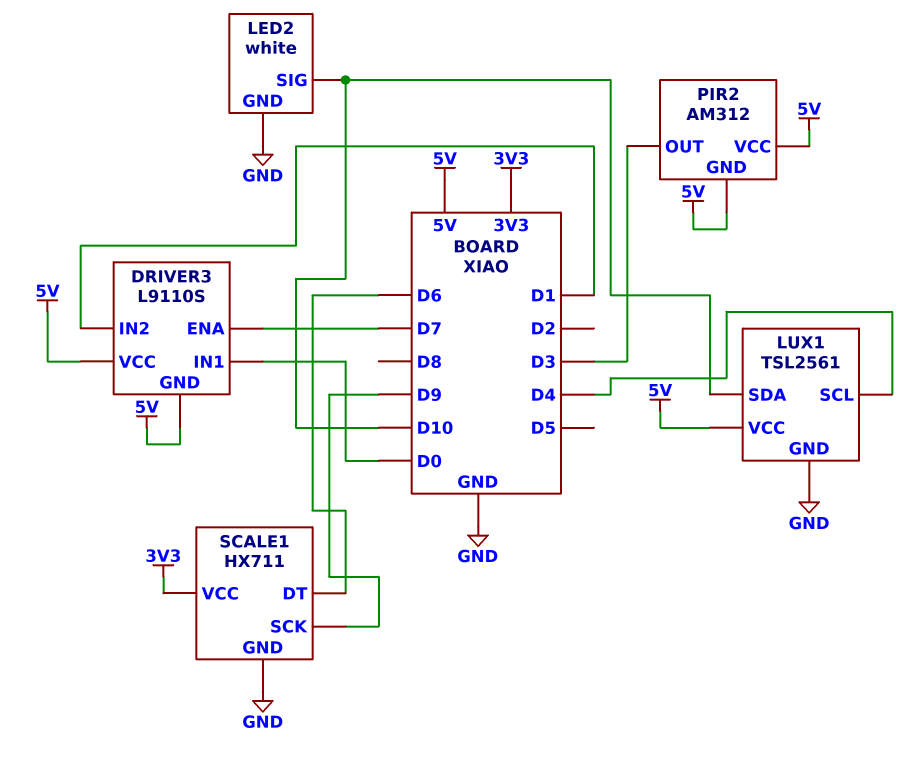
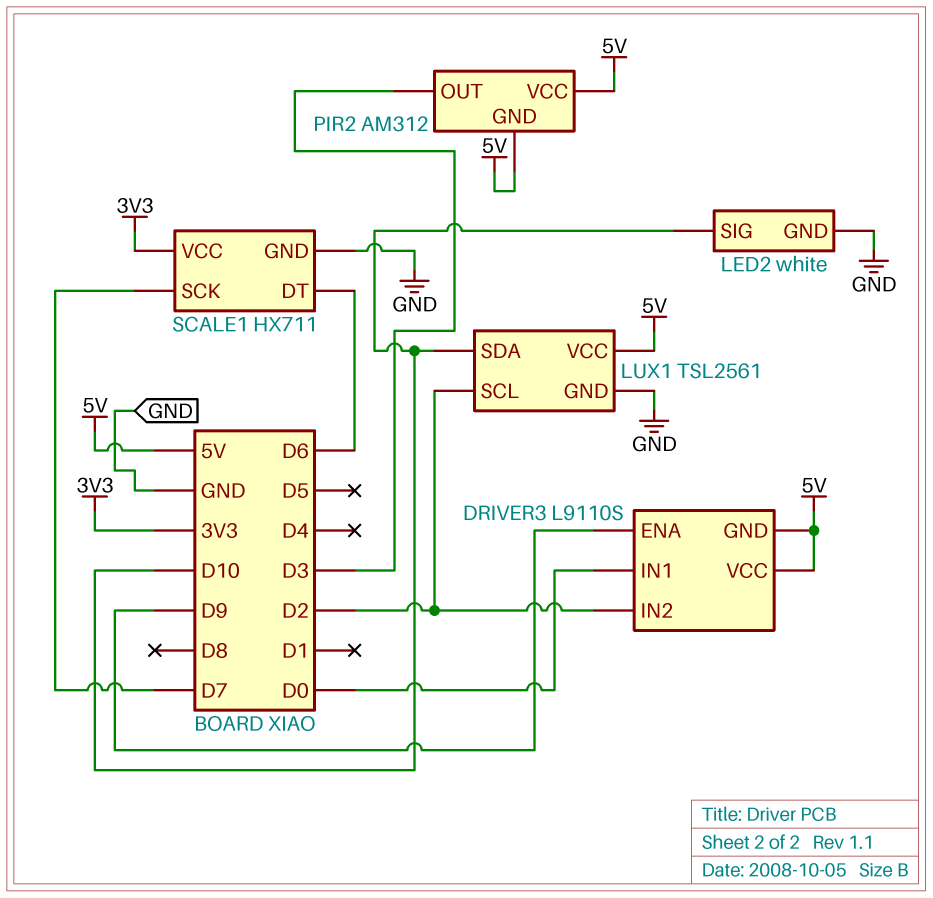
DRIVER3 pin ENA: D7 -> D9
DRIVER3 pin IN2: D1 -> D2
LUX1 pin SCL: D4 -> D2
SCALE1 pin SCK: D9 -> D7

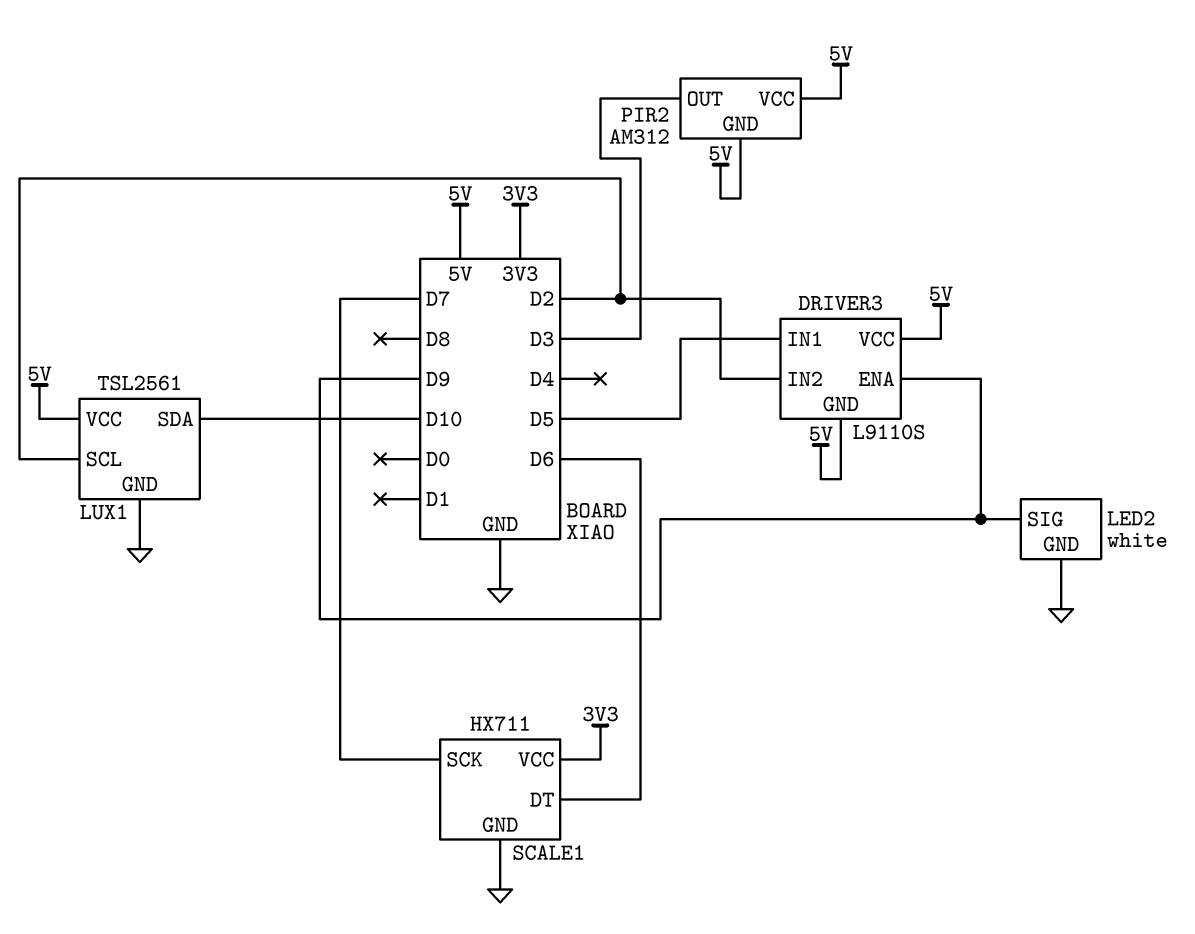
DRIVER3 pin IN1: D0 -> D5
LED2 pin SIG: D10 -> D9

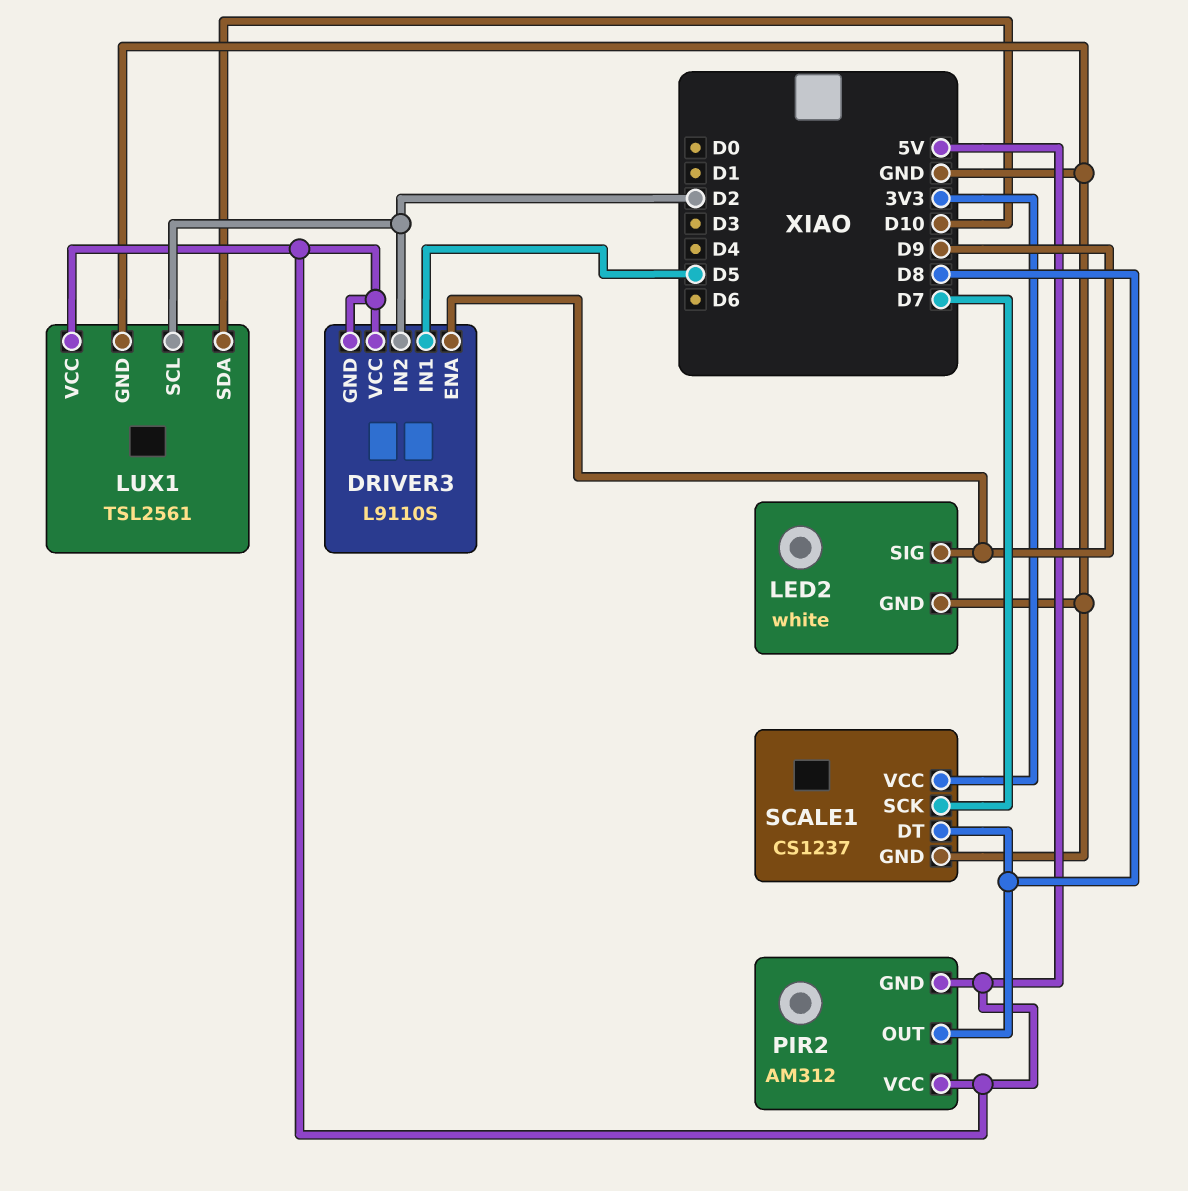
PIR2 pin OUT: D3 -> D8
SCALE1: HX711 -> CS1237
SCALE1 pin DT: D6 -> D8

